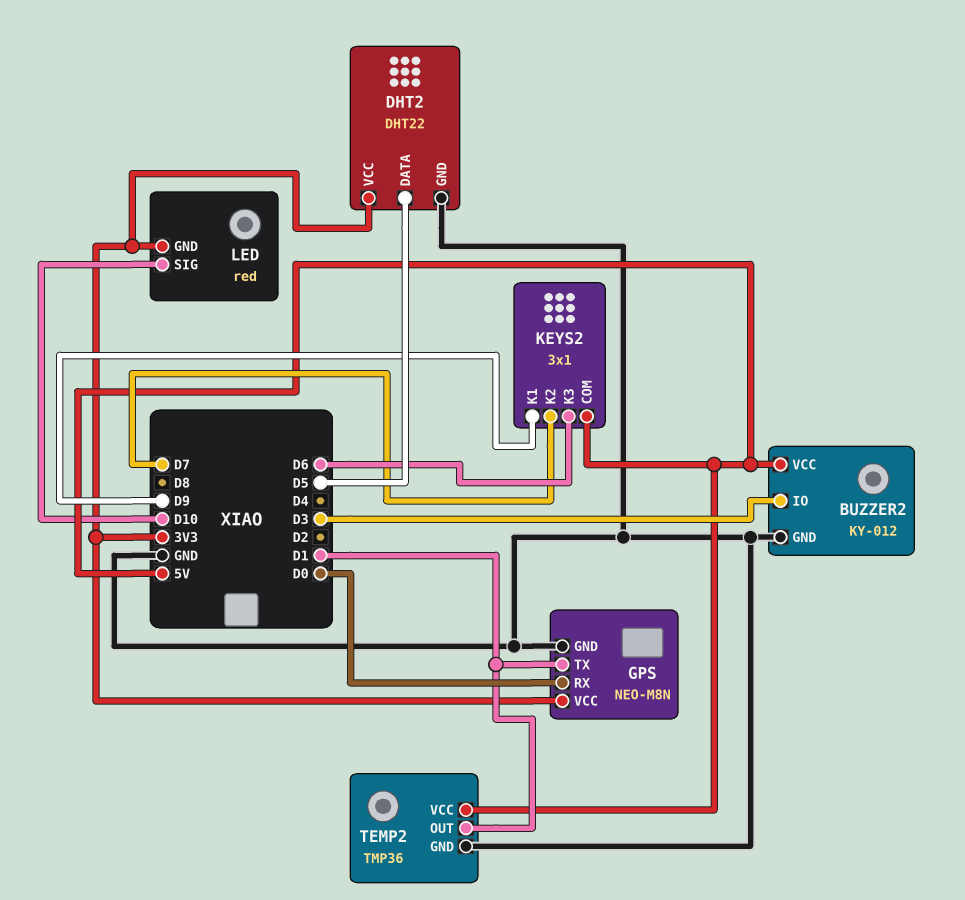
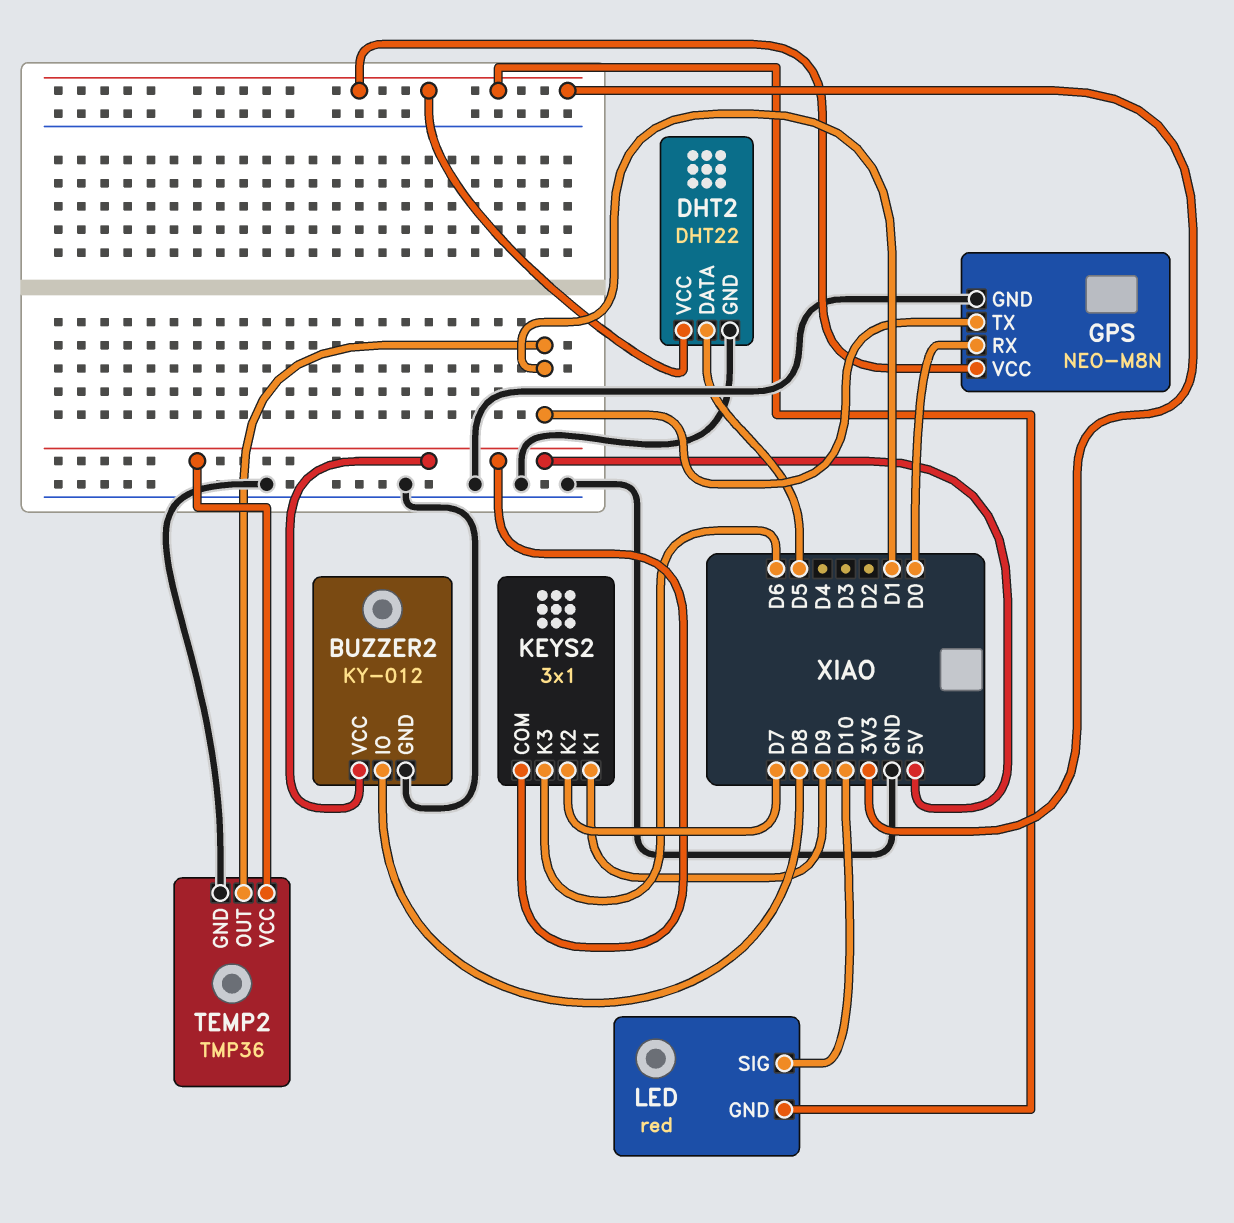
BUZZER2 pin IO: D3 -> D8

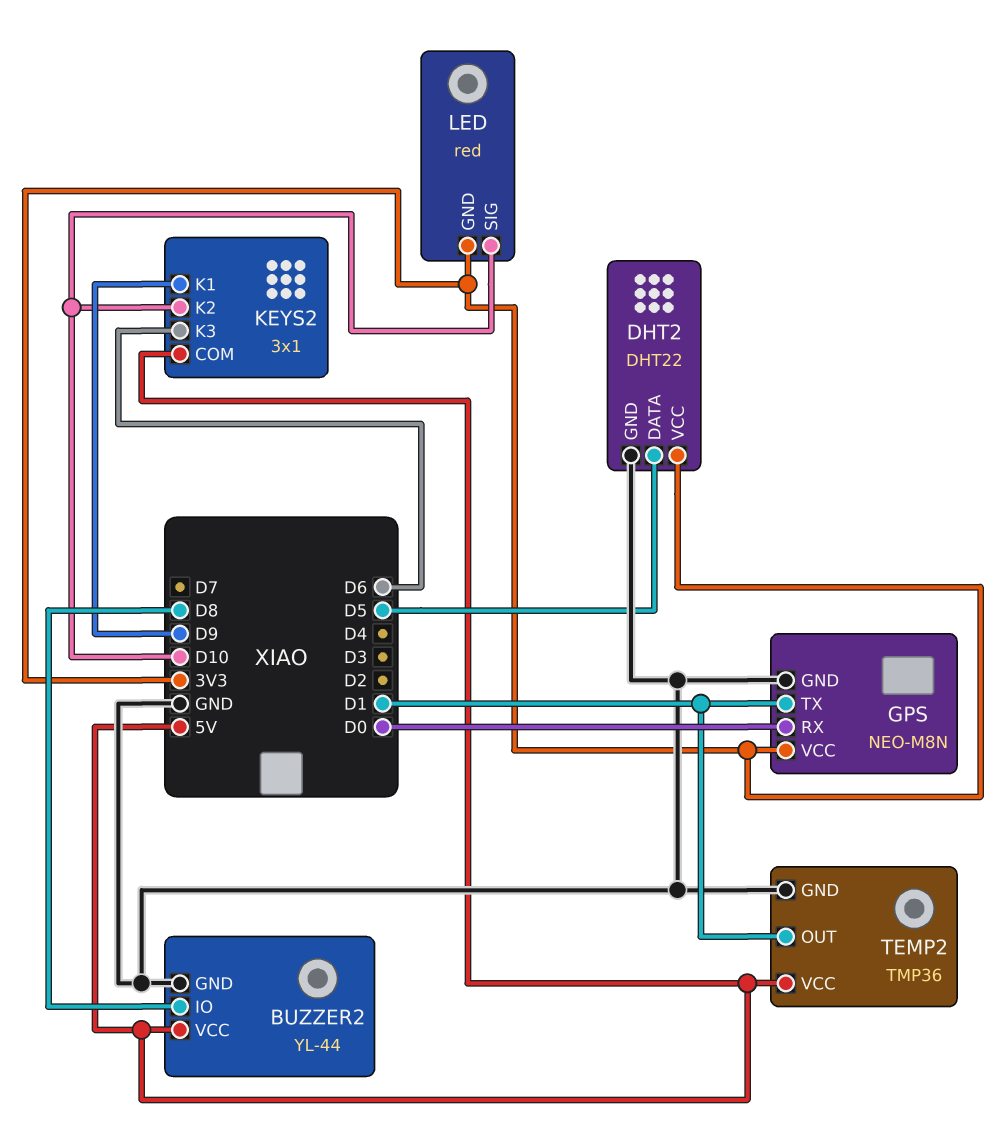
BUZZER2: KY-012 -> YL-44
KEYS2 pin K2: D7 -> D10

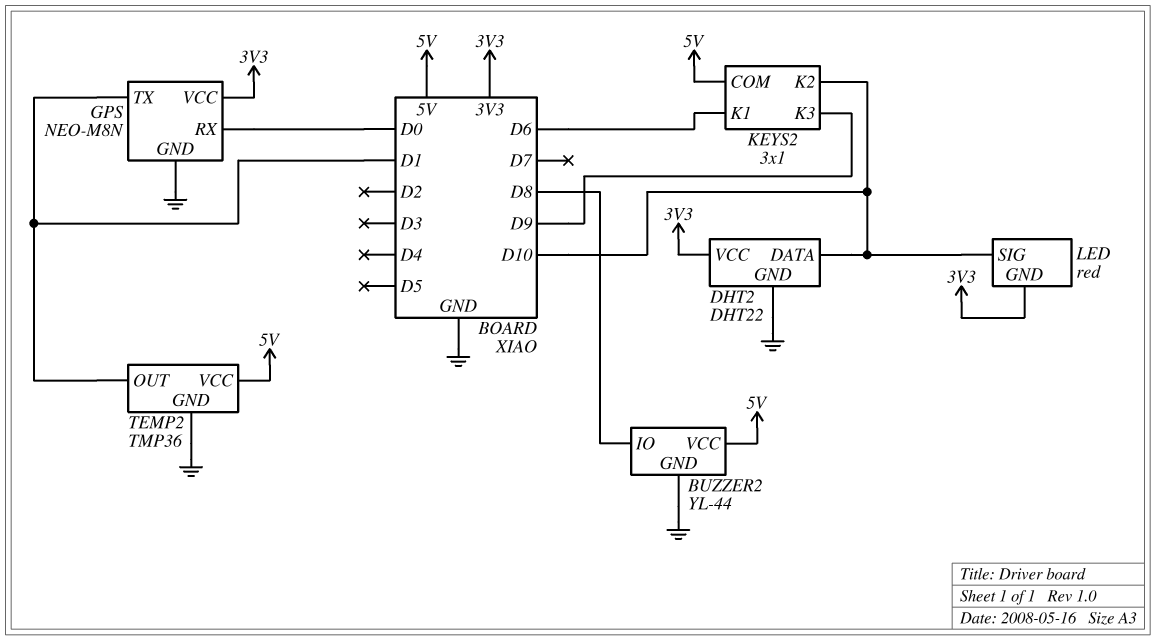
DHT2 pin DATA: D5 -> D10
KEYS2 pin K1: D9 -> D6
KEYS2 pin K3: D6 -> D9

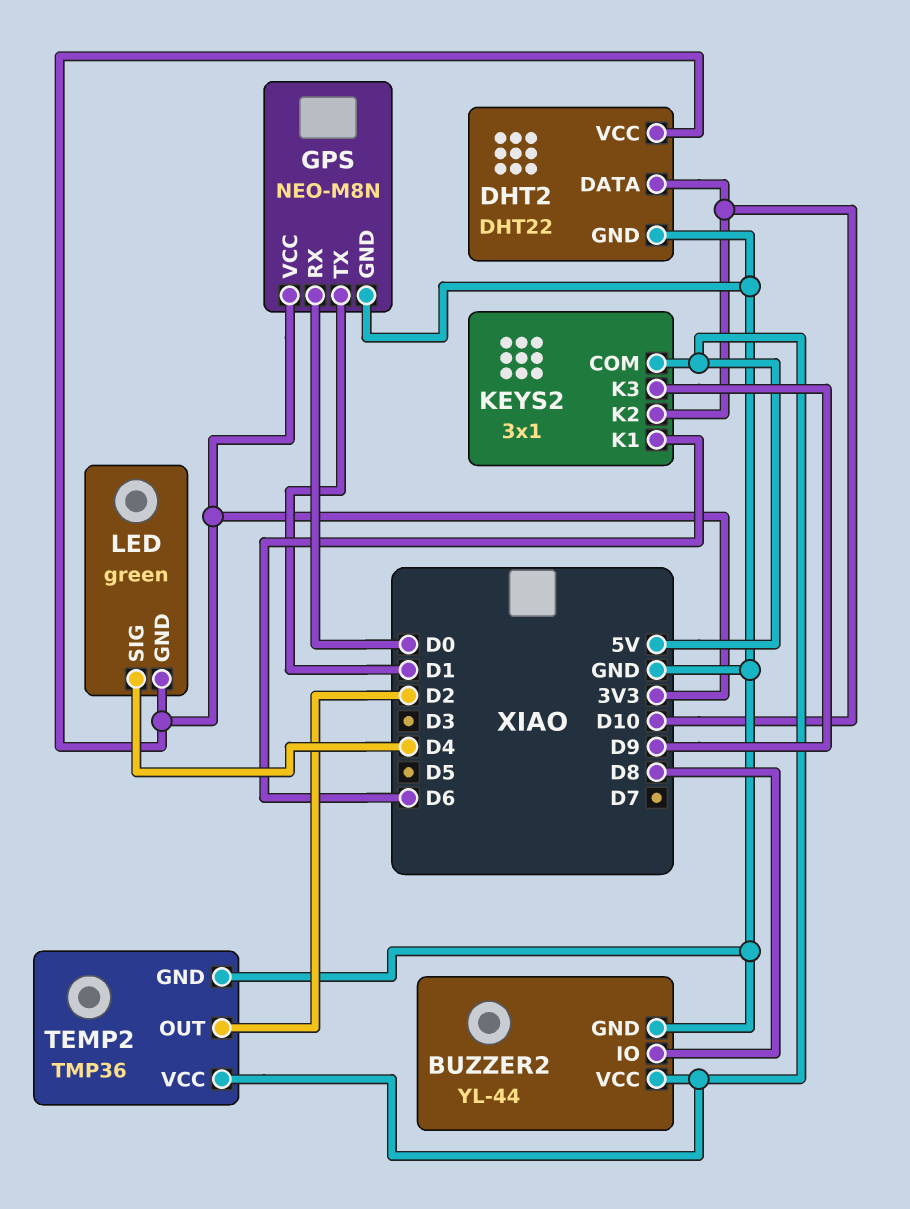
LED: red -> green
LED pin SIG: D10 -> D4
TEMP2 pin OUT: D1 -> D2

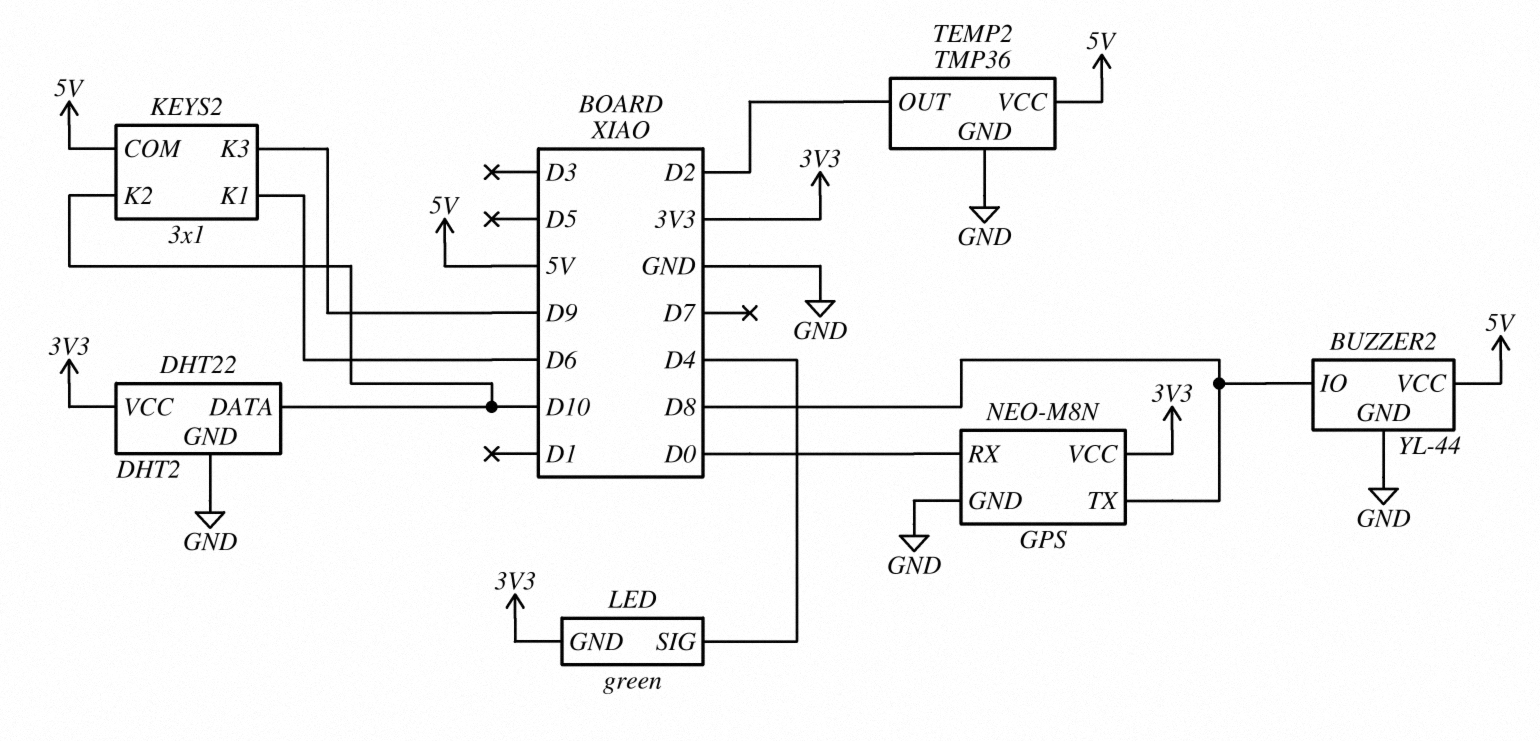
GPS pin TX: D1 -> D8

